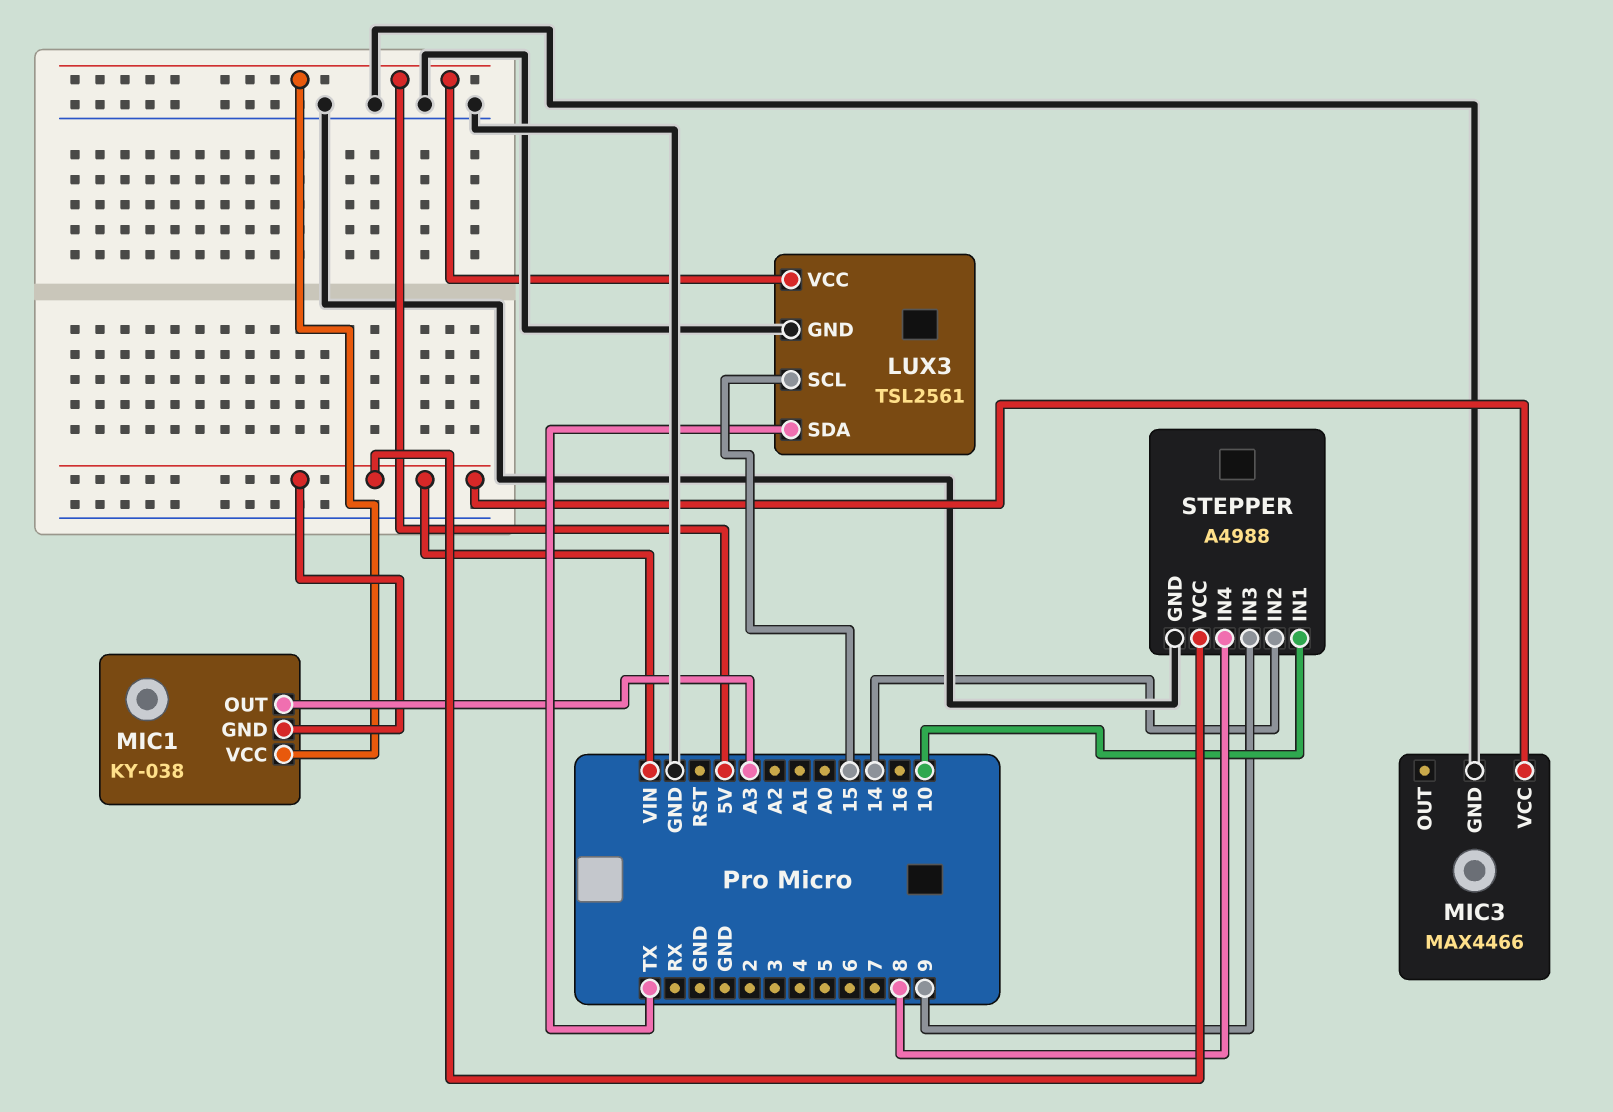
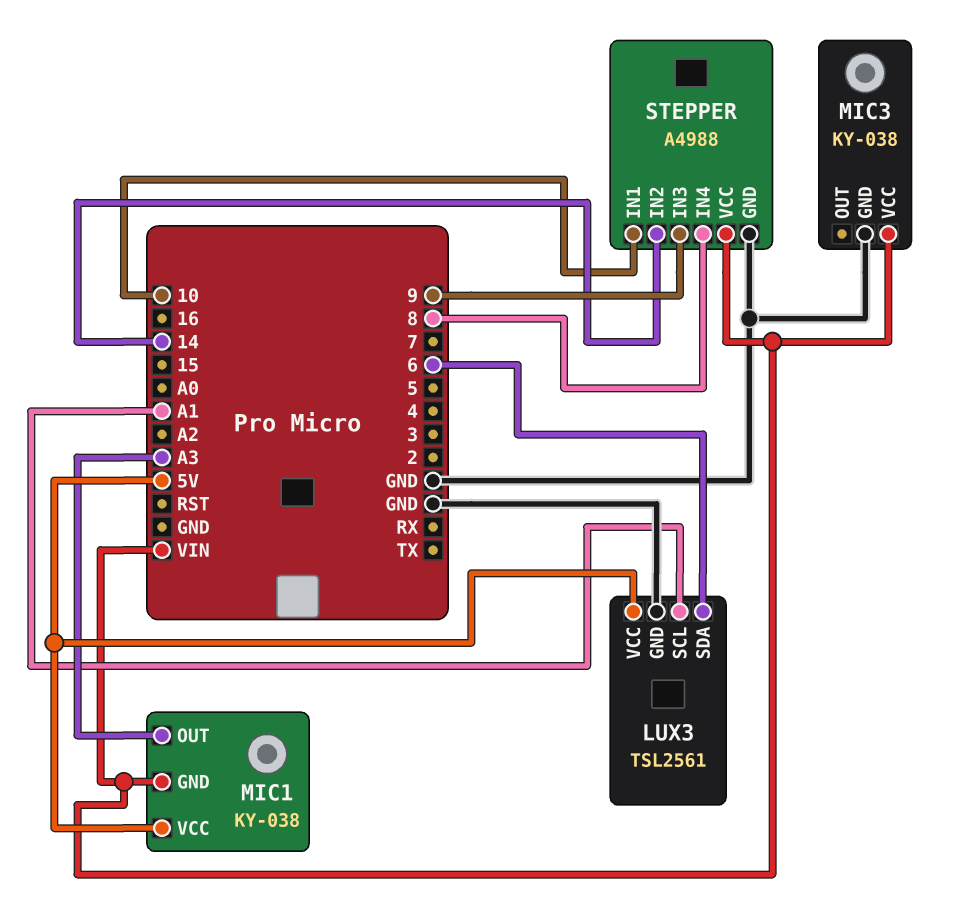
LUX3 pin SCL: 15 -> A1
LUX3 pin SDA: TX -> 6
MIC3: MAX4466 -> KY-038

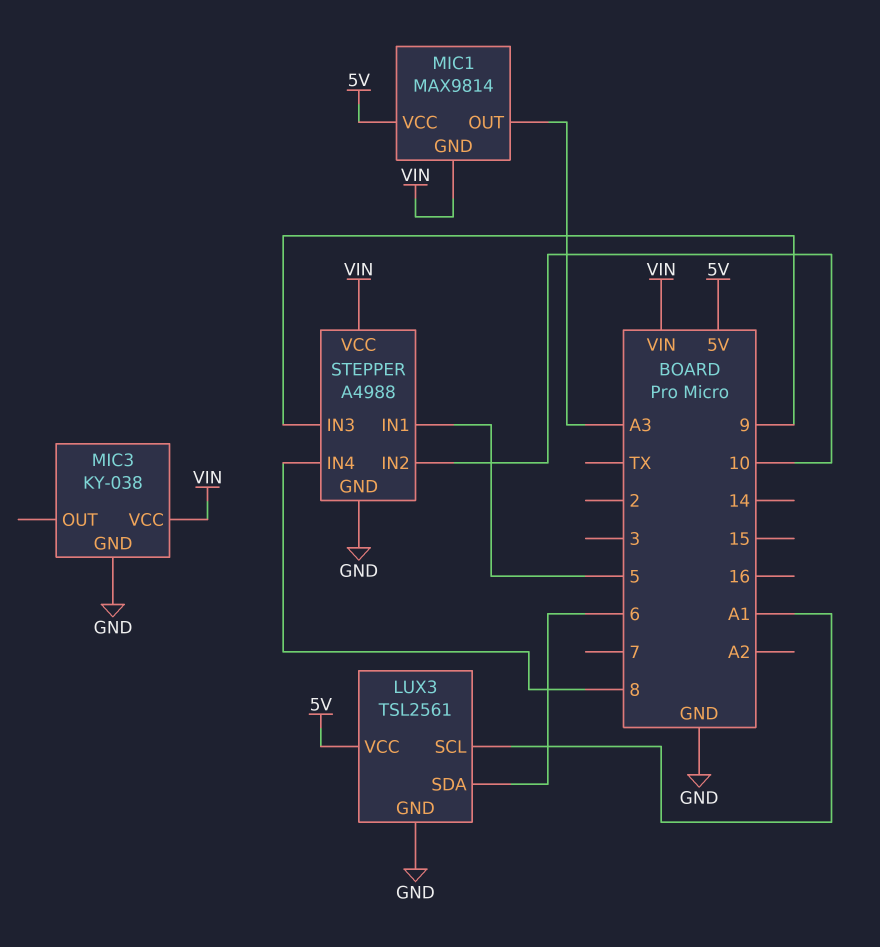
MIC1: KY-038 -> MAX9814
STEPPER pin IN1: 10 -> 5
STEPPER pin IN2: 14 -> 10

